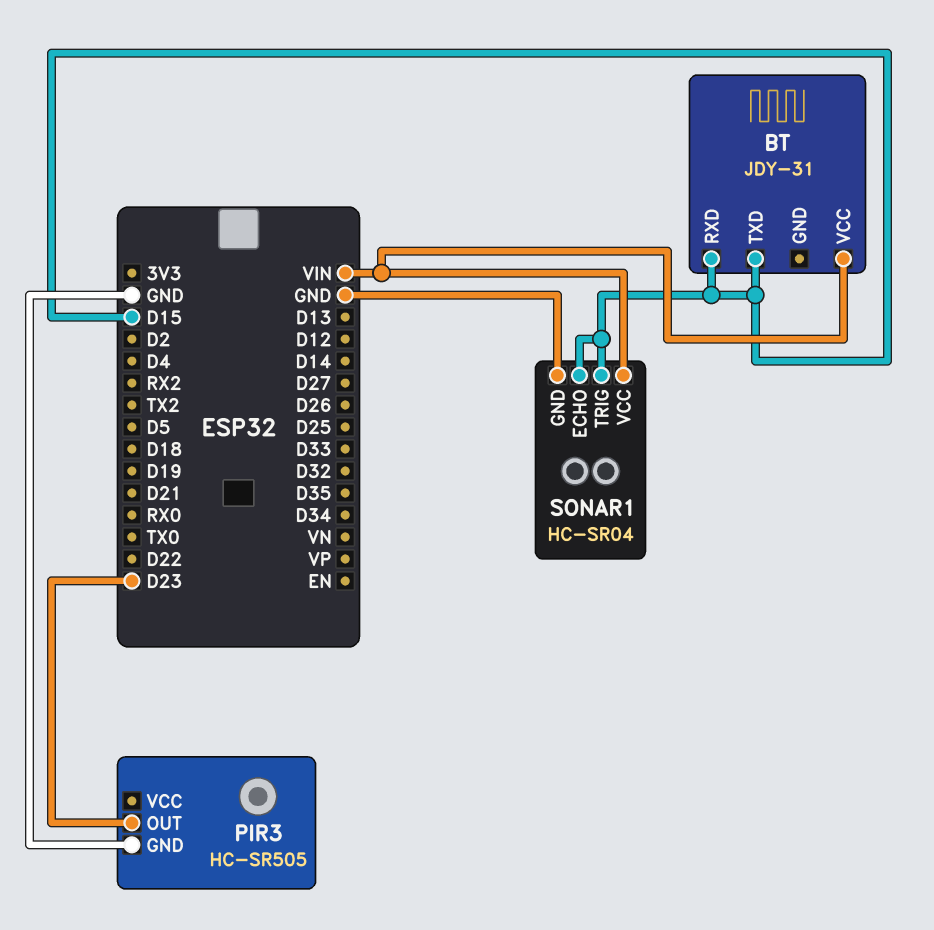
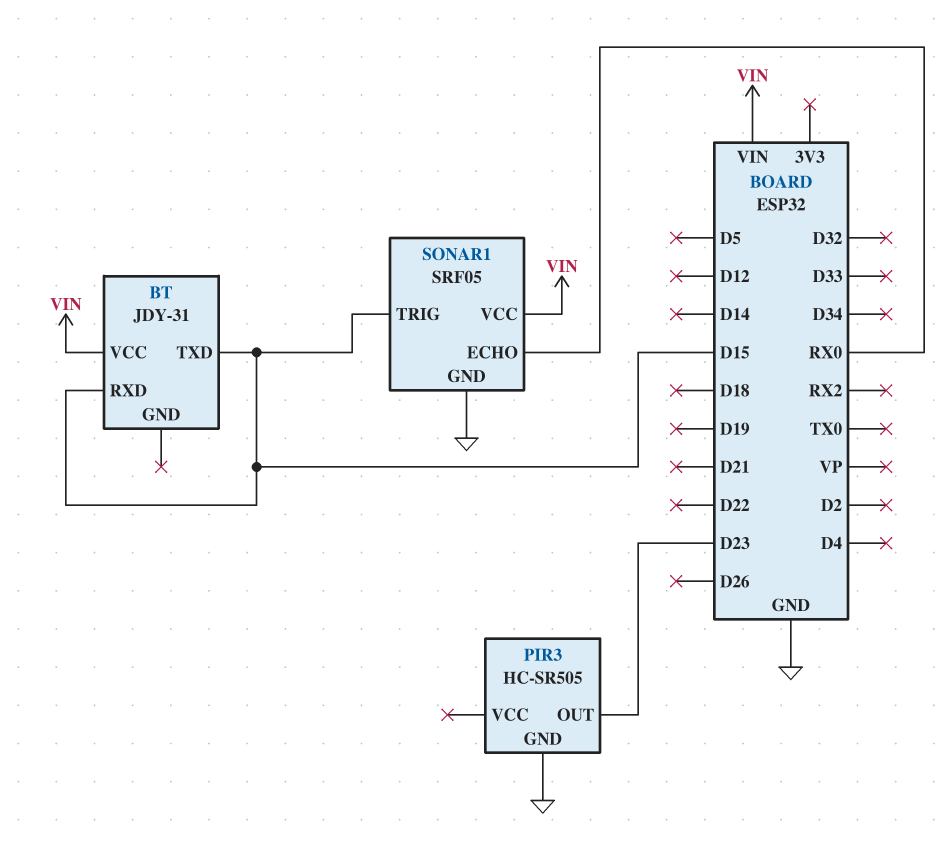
SONAR1: HC-SR04 -> SRF05
SONAR1 pin ECHO: D15 -> RX0

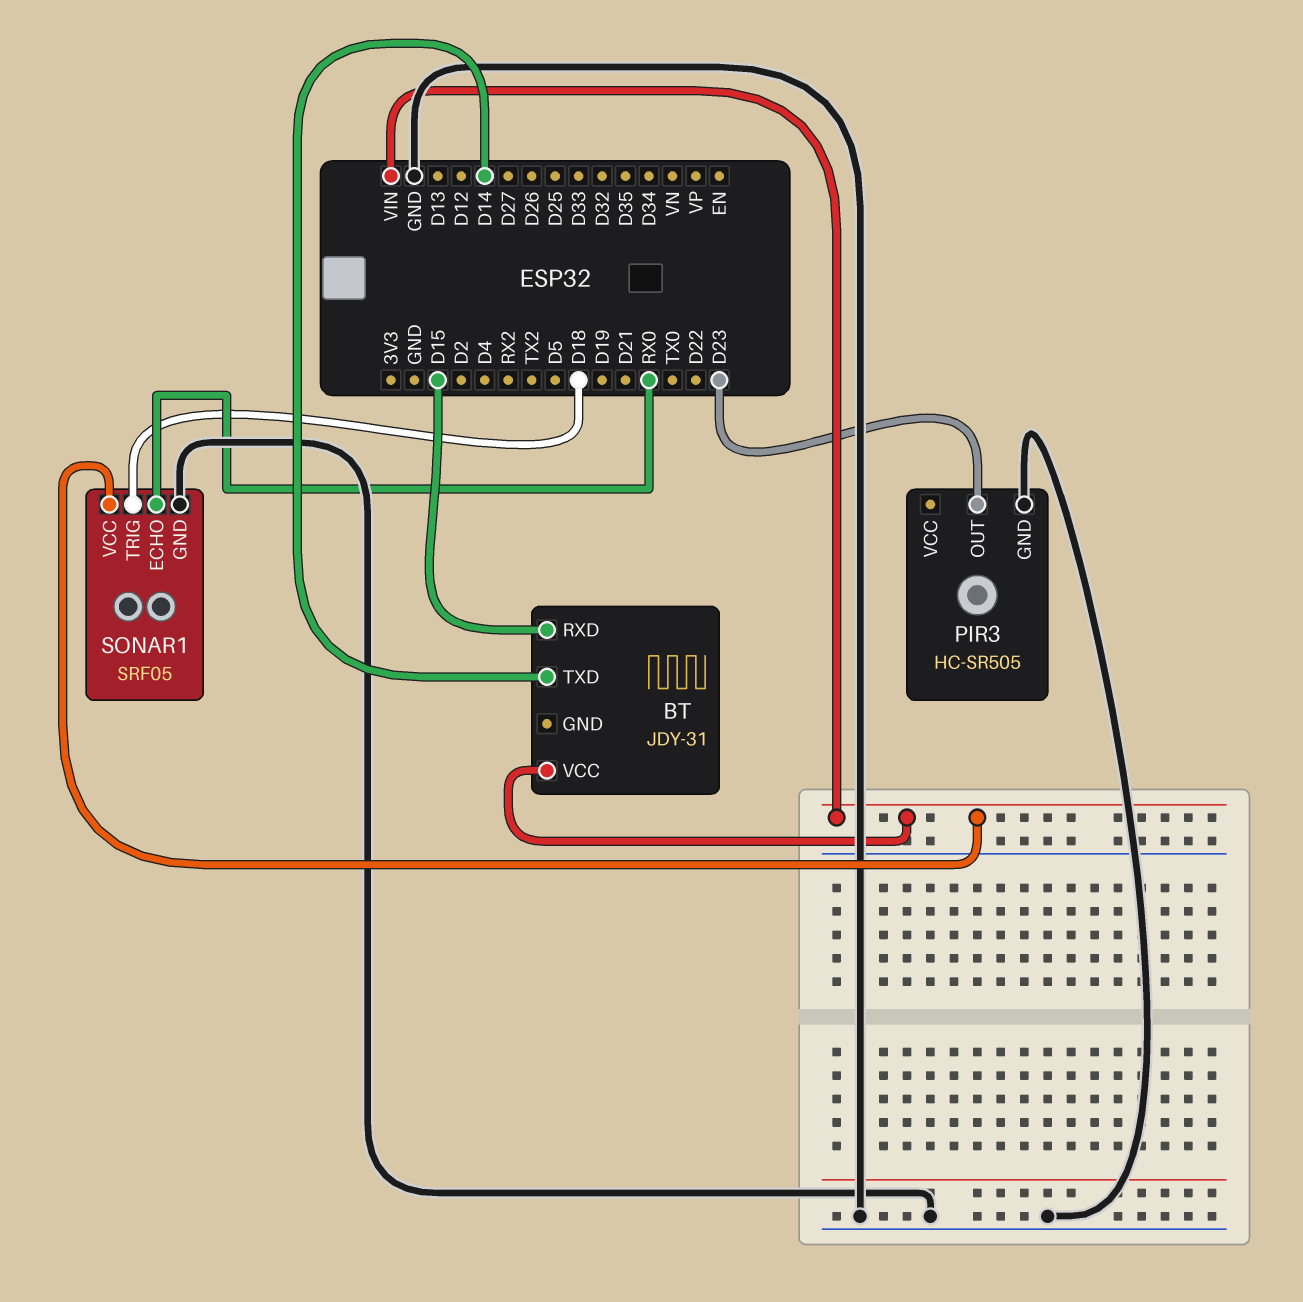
BT pin TXD: D15 -> D14
SONAR1 pin TRIG: D15 -> D18

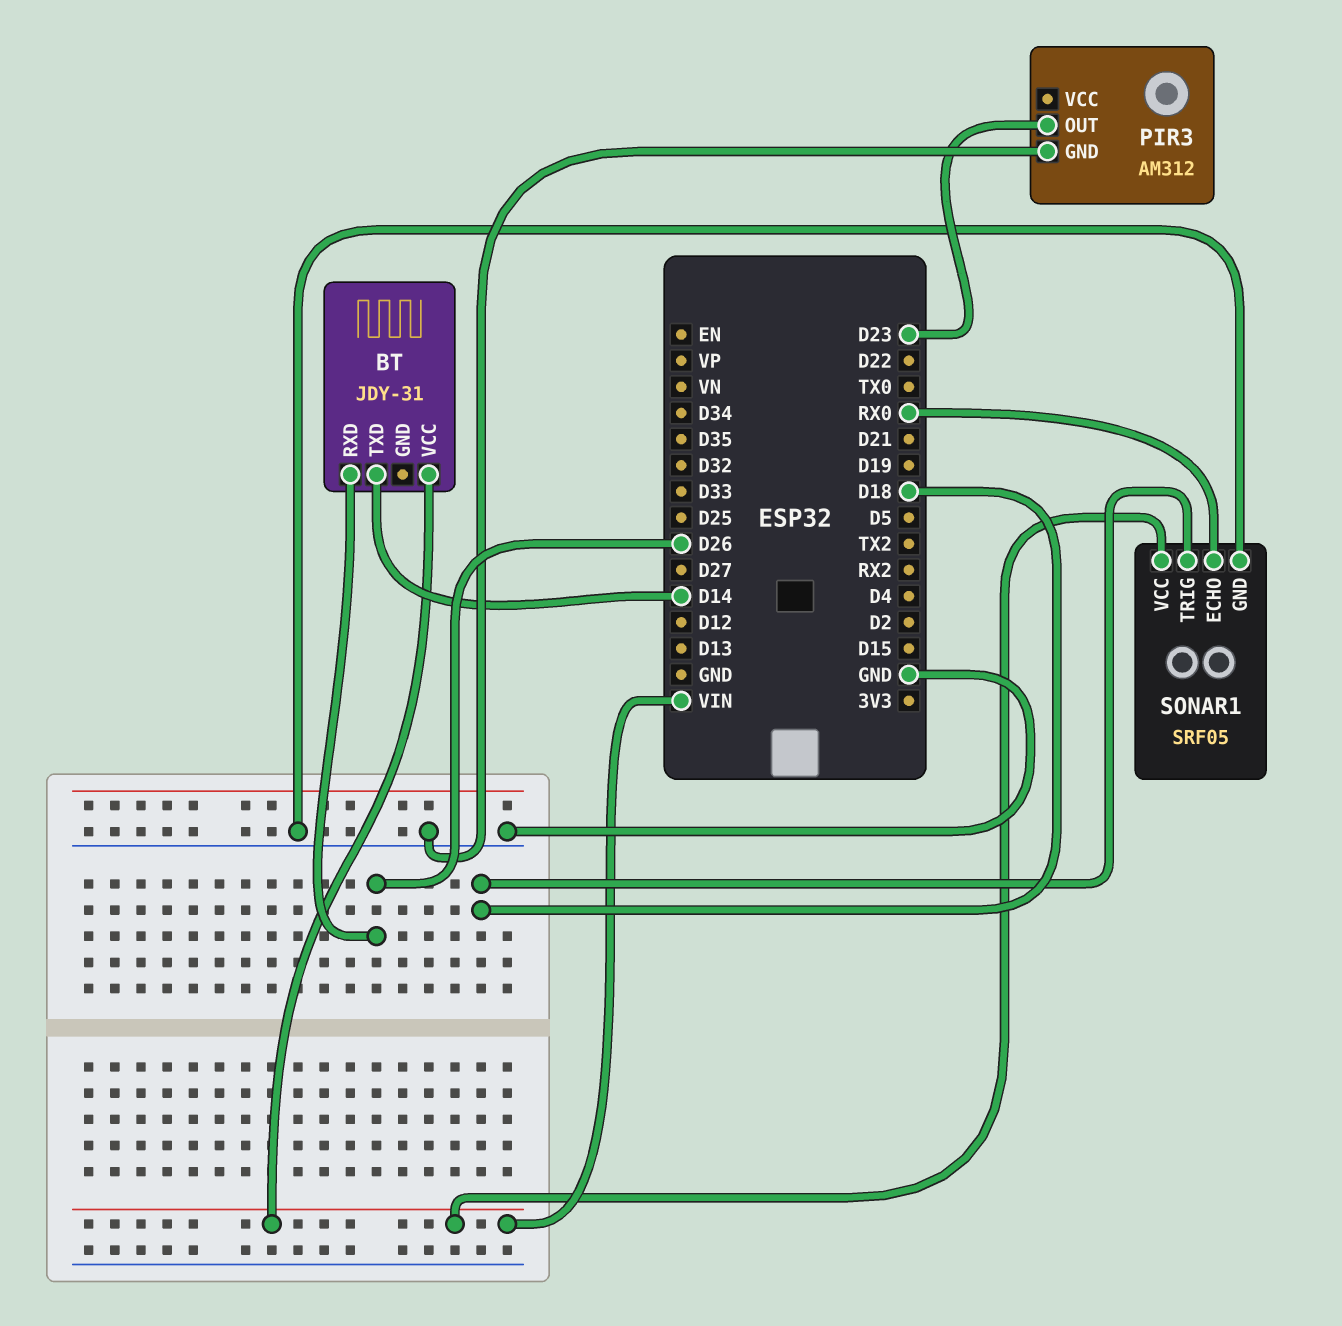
BT pin RXD: D15 -> D26
PIR3: HC-SR505 -> AM312

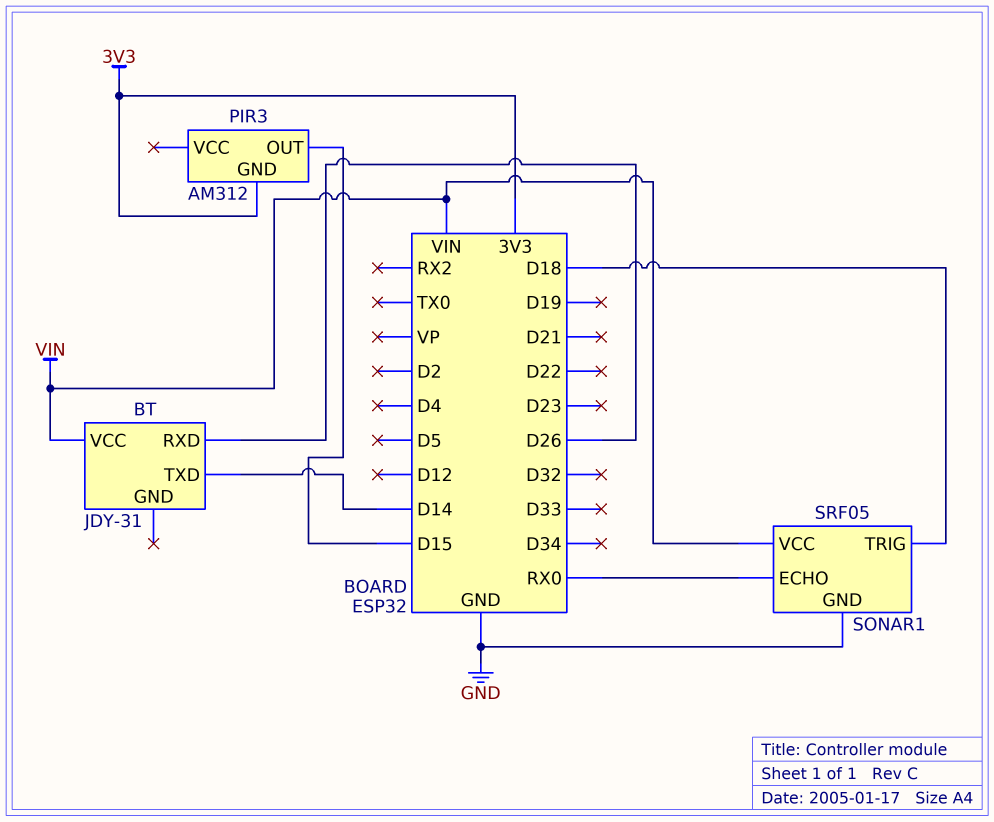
PIR3 pin GND: GND -> 3V3
PIR3 pin OUT: D23 -> D15

